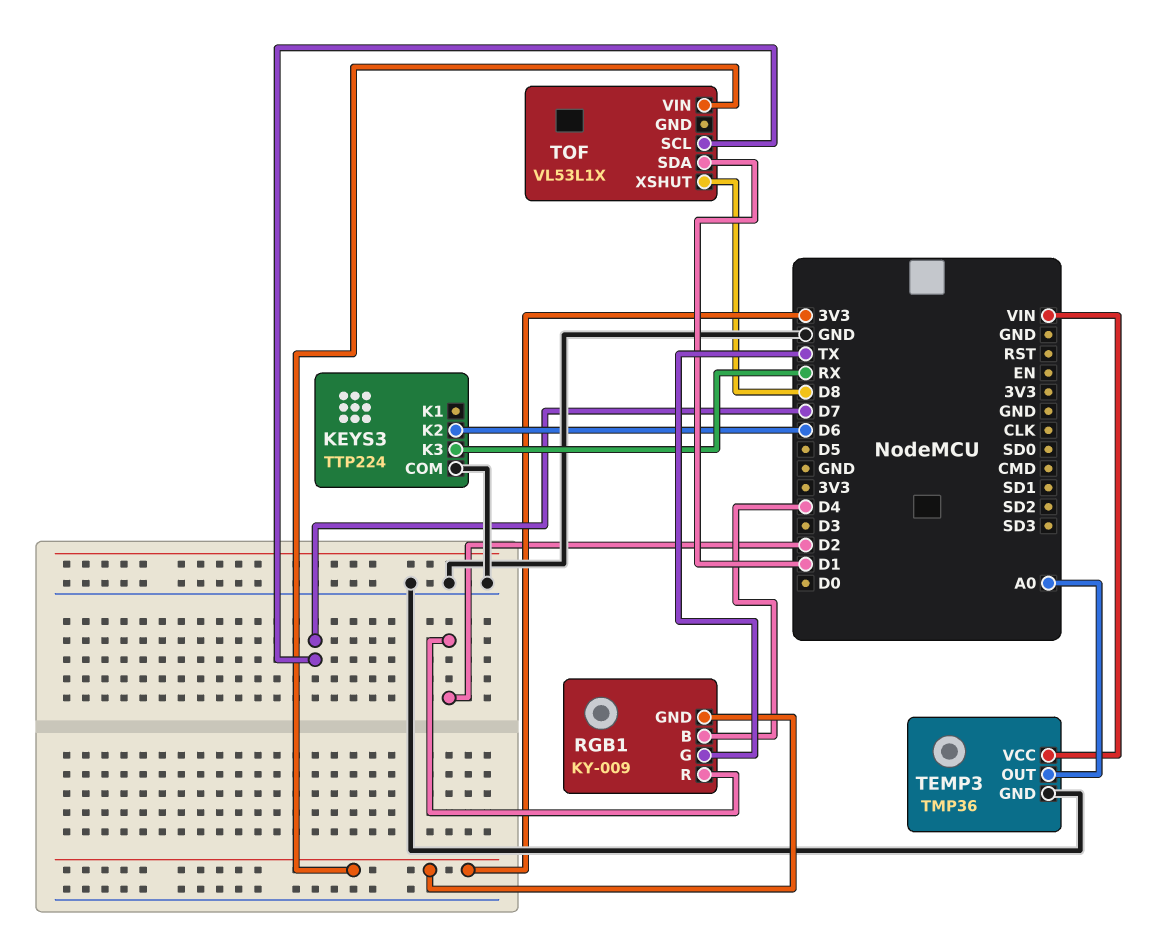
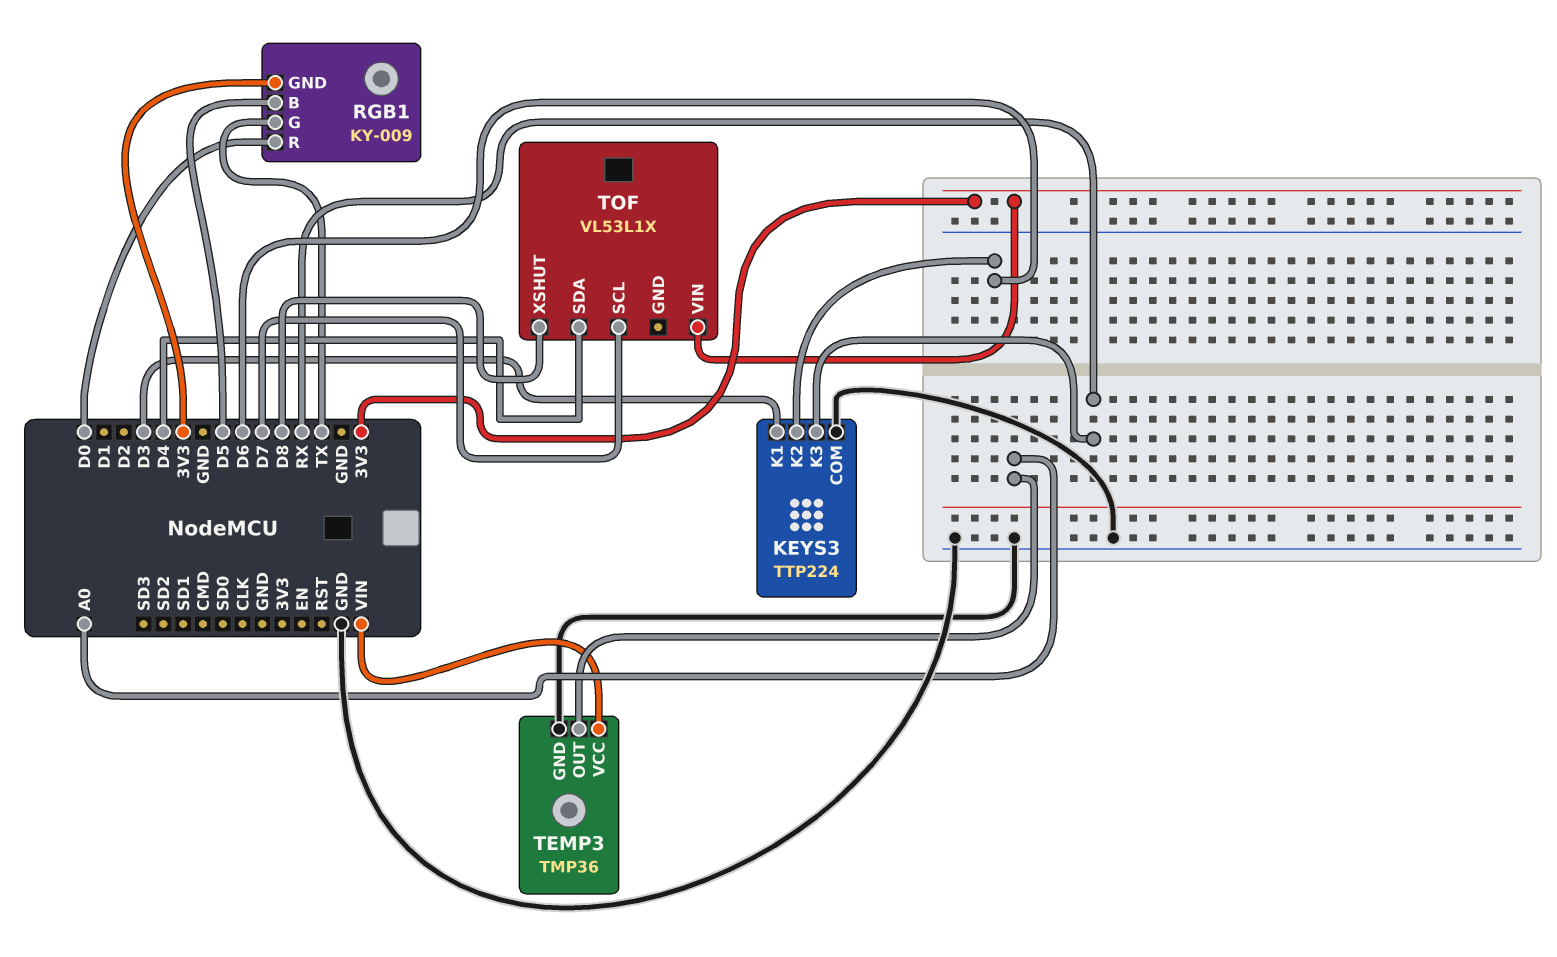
KEYS3 pin K1: none -> D3
RGB1 pin B: D4 -> D5
RGB1 pin R: D2 -> D0
TOF pin SDA: D1 -> D4

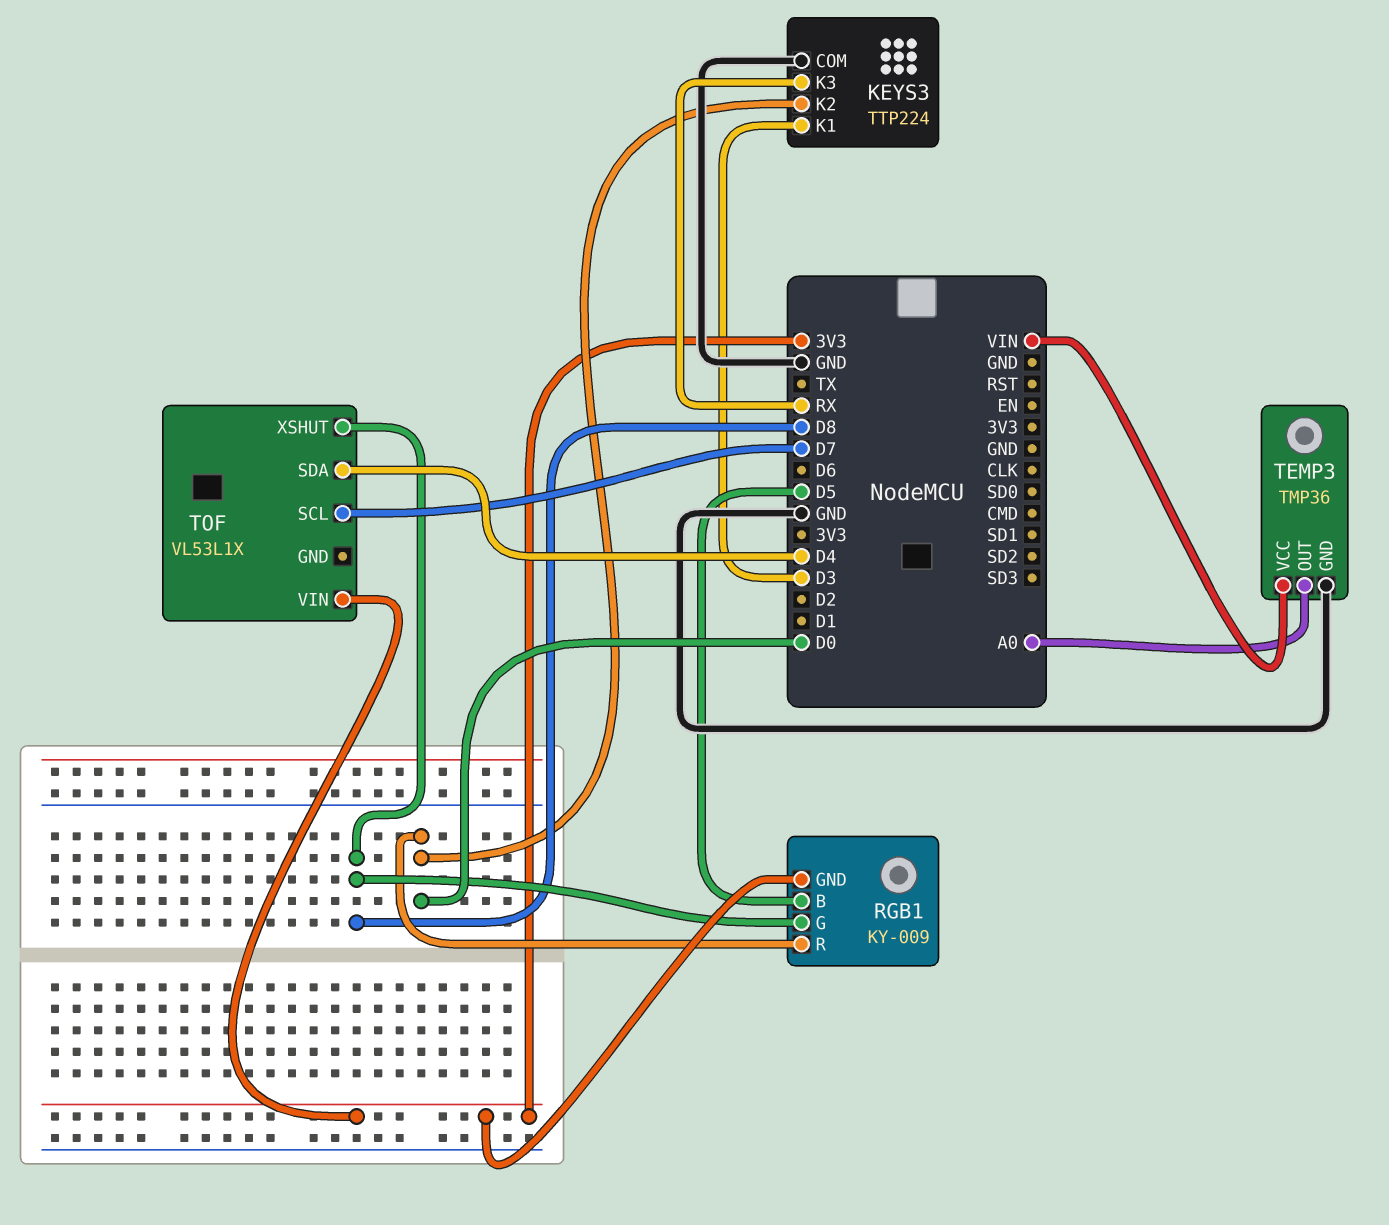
KEYS3 pin K2: D6 -> D0
RGB1 pin G: TX -> D8

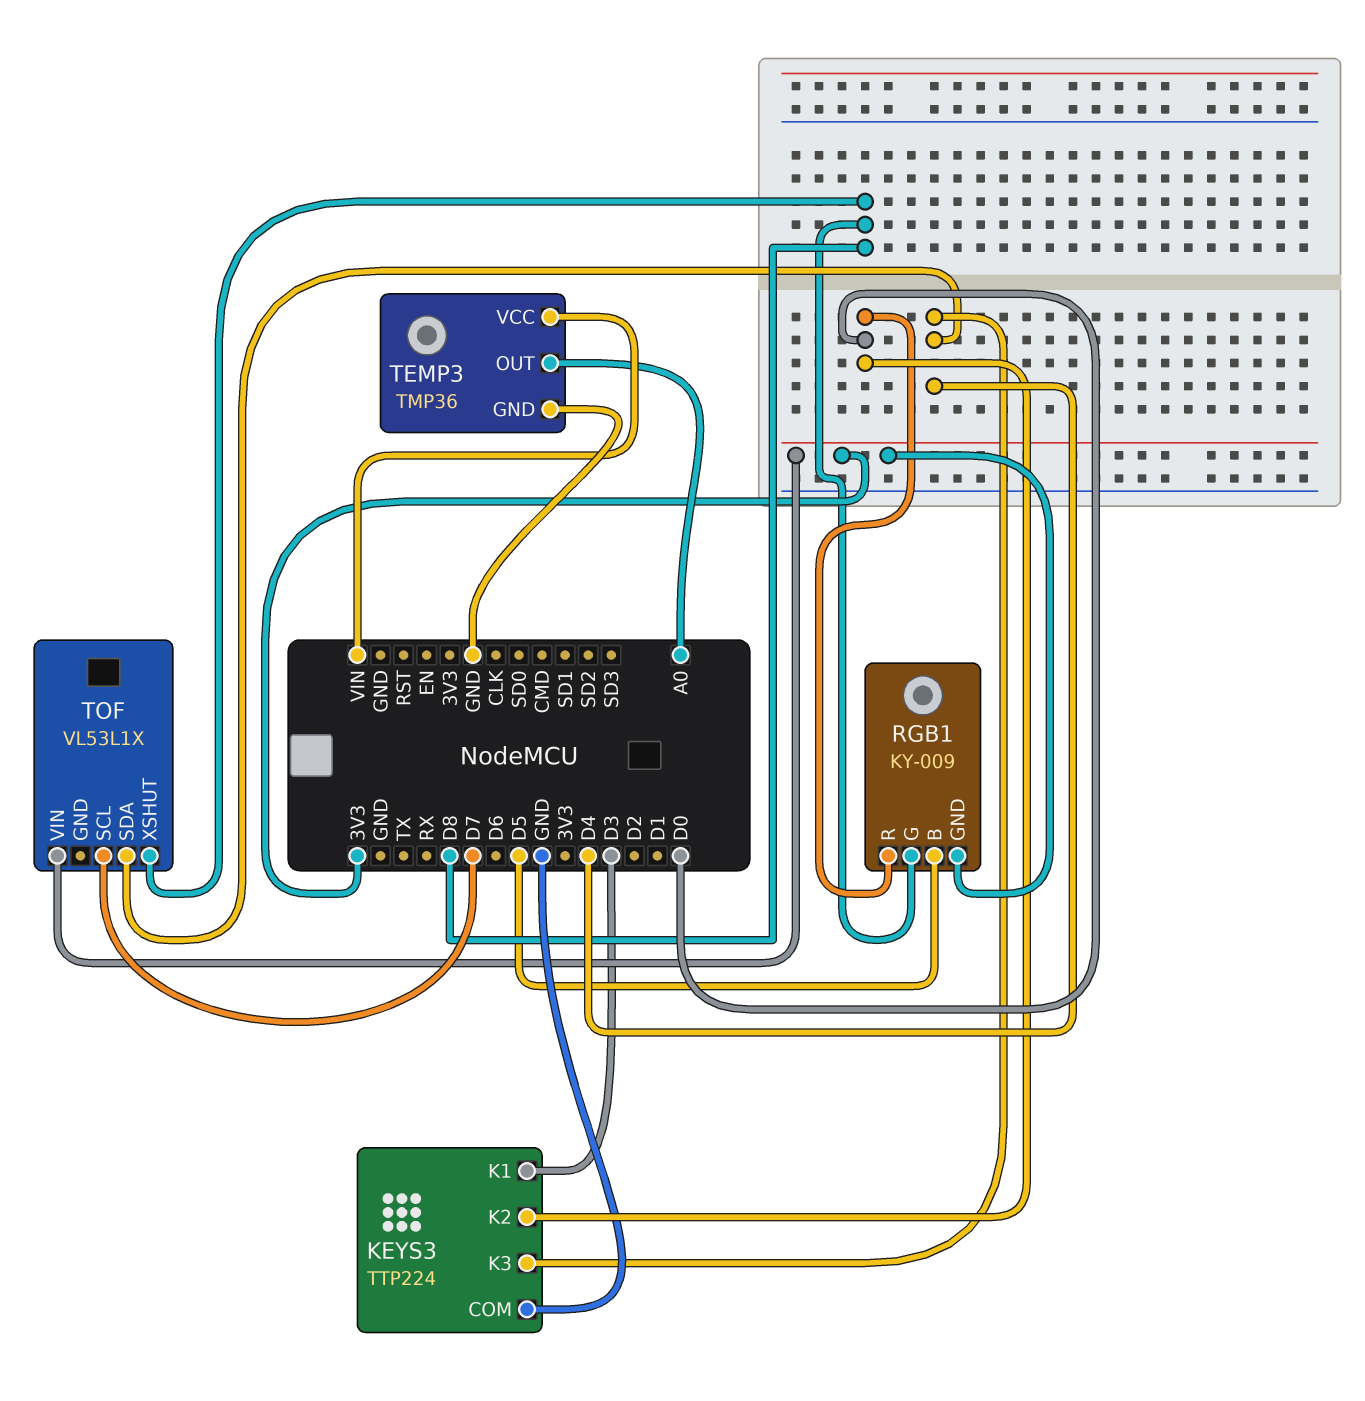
KEYS3 pin K3: RX -> D4

